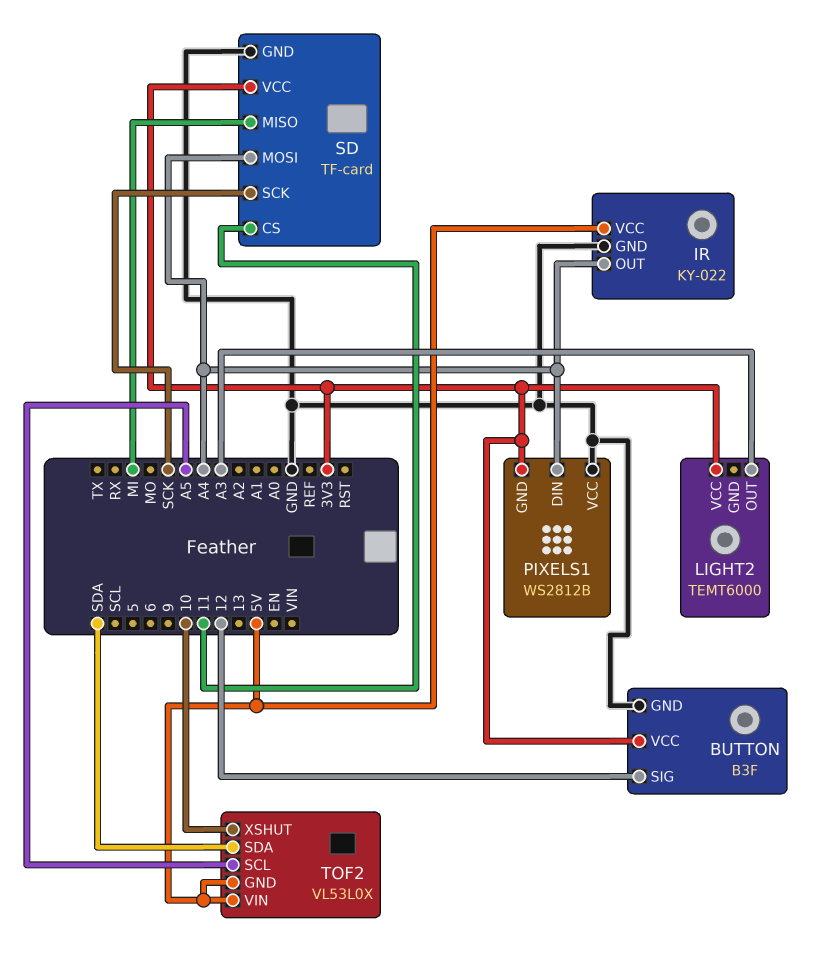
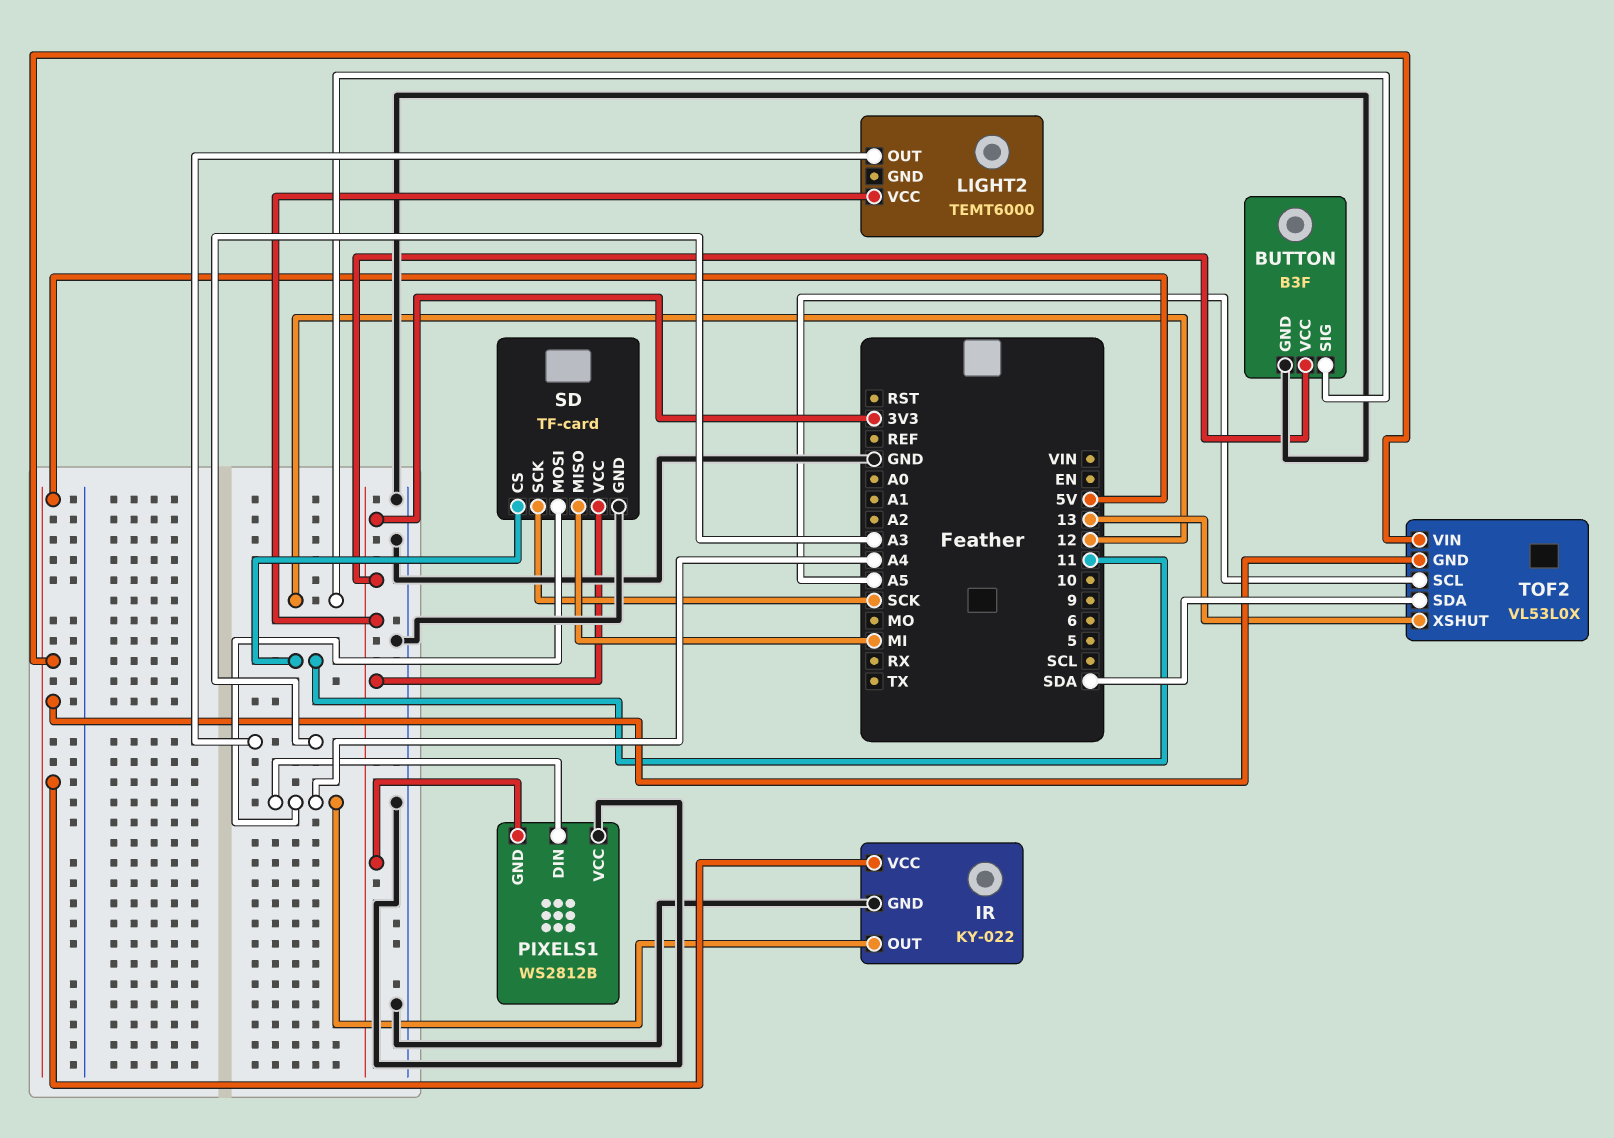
TOF2 pin XSHUT: 10 -> 13

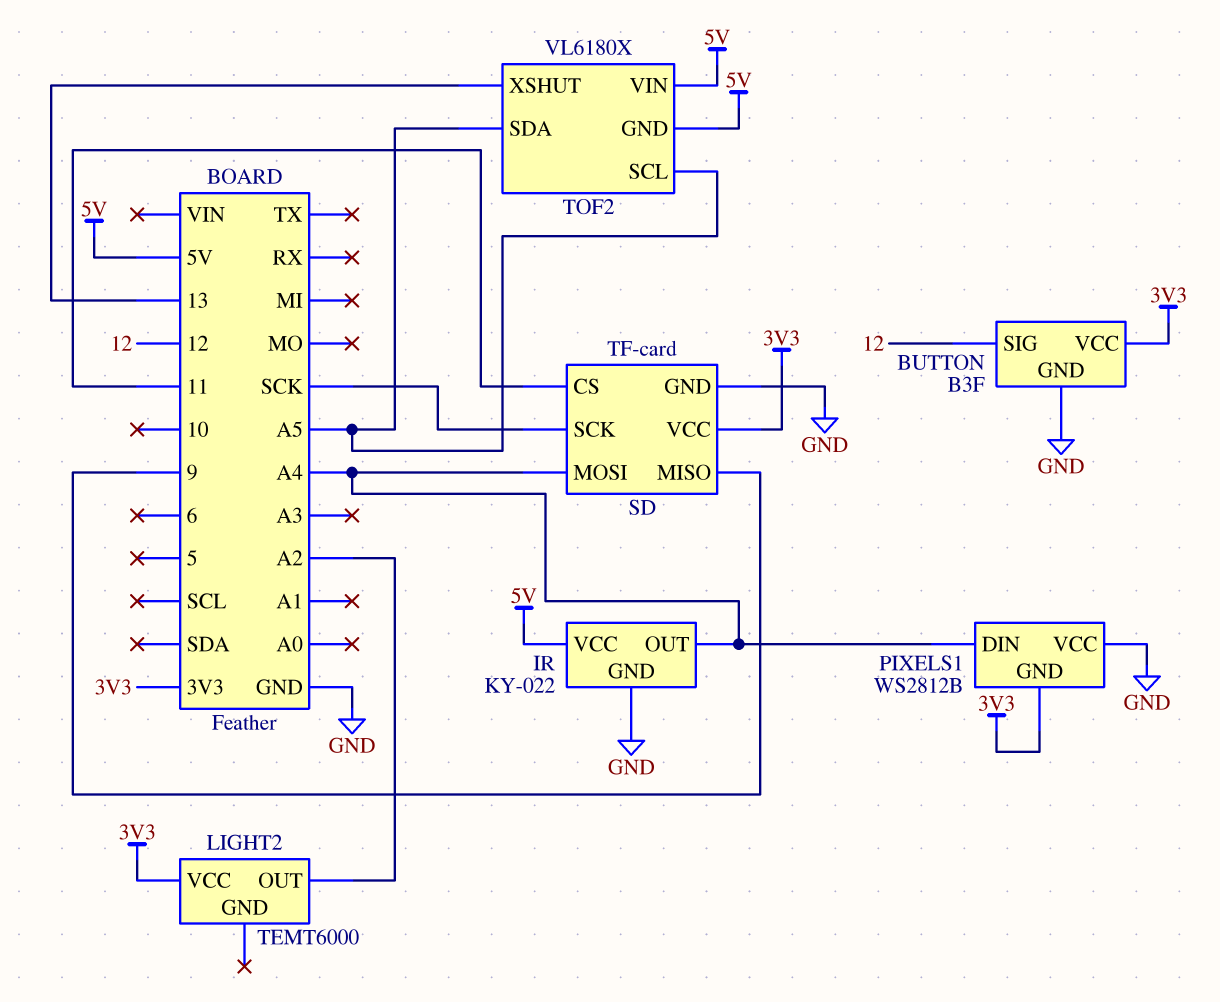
LIGHT2 pin OUT: A3 -> A2
SD pin MISO: MI -> 9
TOF2: VL53L0X -> VL6180X
TOF2 pin SDA: SDA -> A5

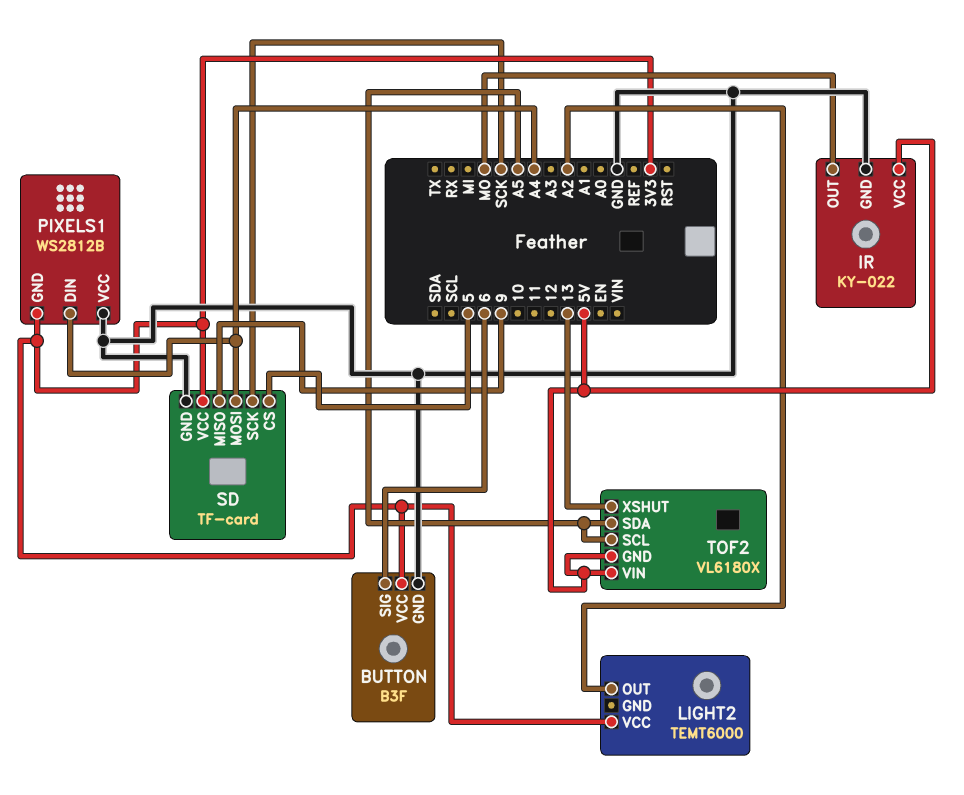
BUTTON pin SIG: 12 -> 6
IR pin OUT: A4 -> MO
SD pin CS: 11 -> 5

